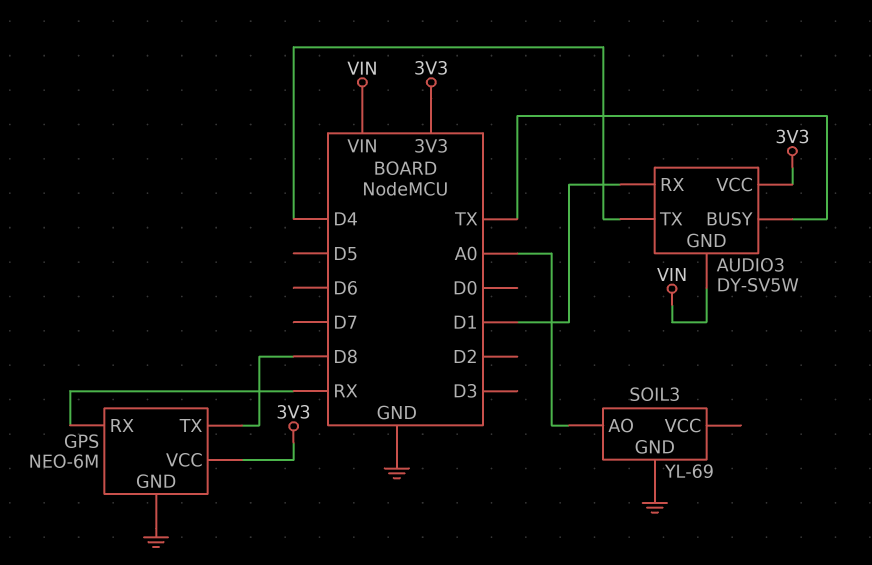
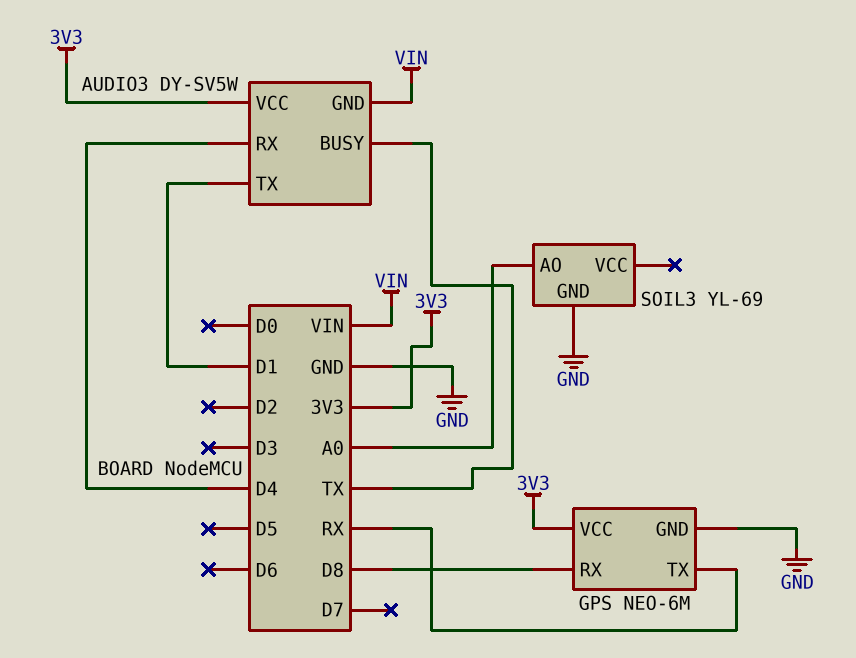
AUDIO3 pin RX: D1 -> D4
AUDIO3 pin TX: D4 -> D1
GPS pin RX: RX -> D8
GPS pin TX: D8 -> RX

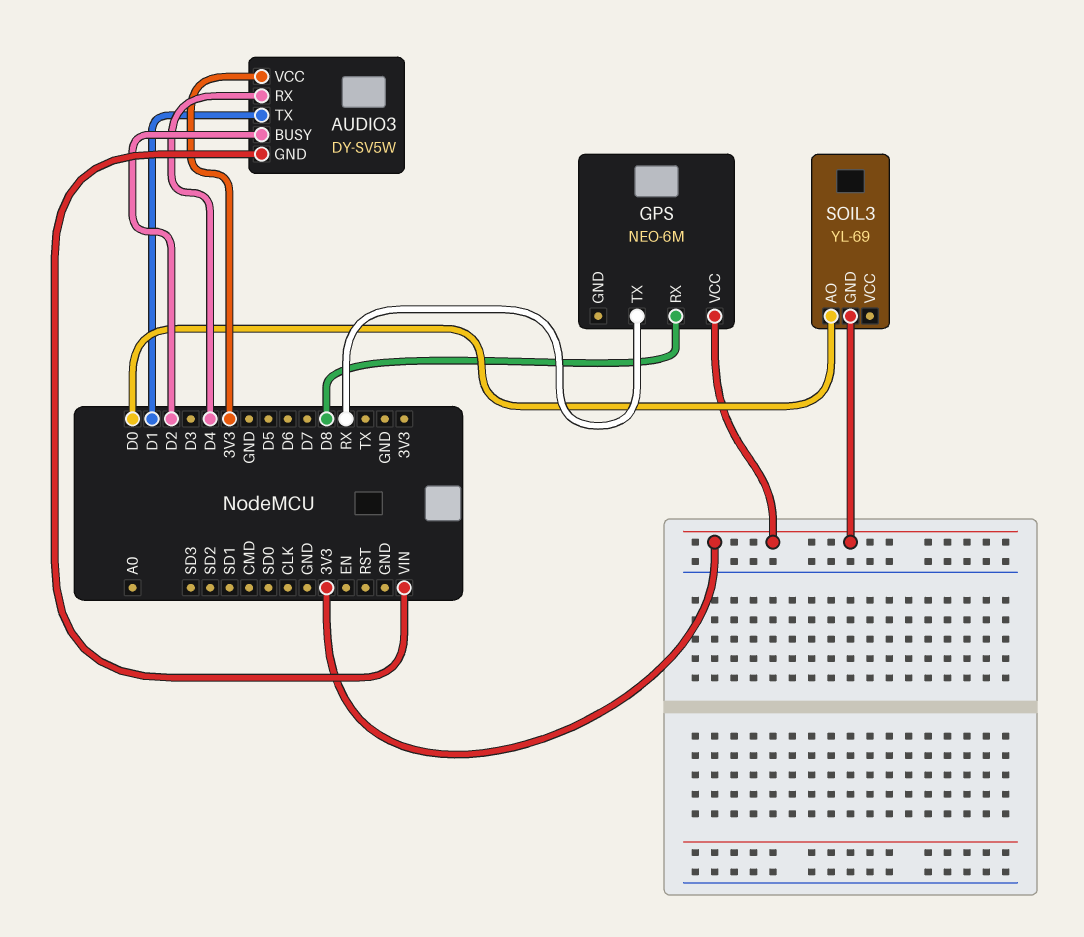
AUDIO3 pin BUSY: TX -> D2
GPS pin GND: GND -> none
SOIL3 pin AO: A0 -> D0
SOIL3 pin GND: GND -> 3V3

